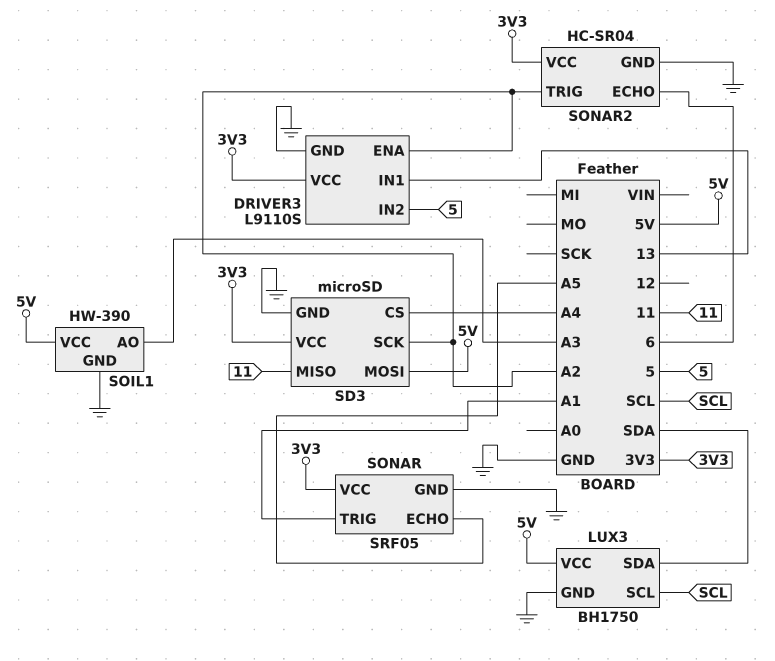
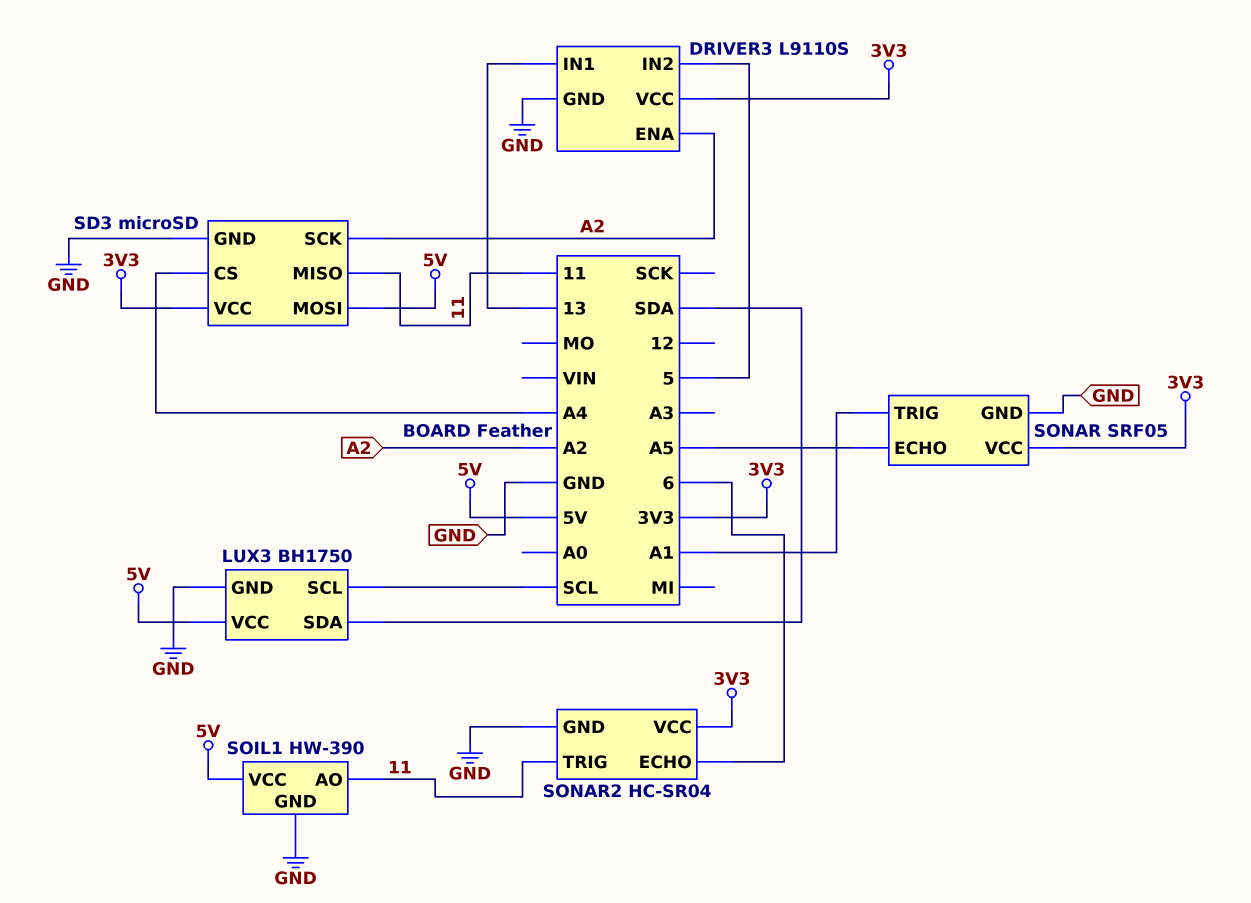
SOIL1 pin AO: A3 -> 11
SONAR2 pin TRIG: A2 -> 11

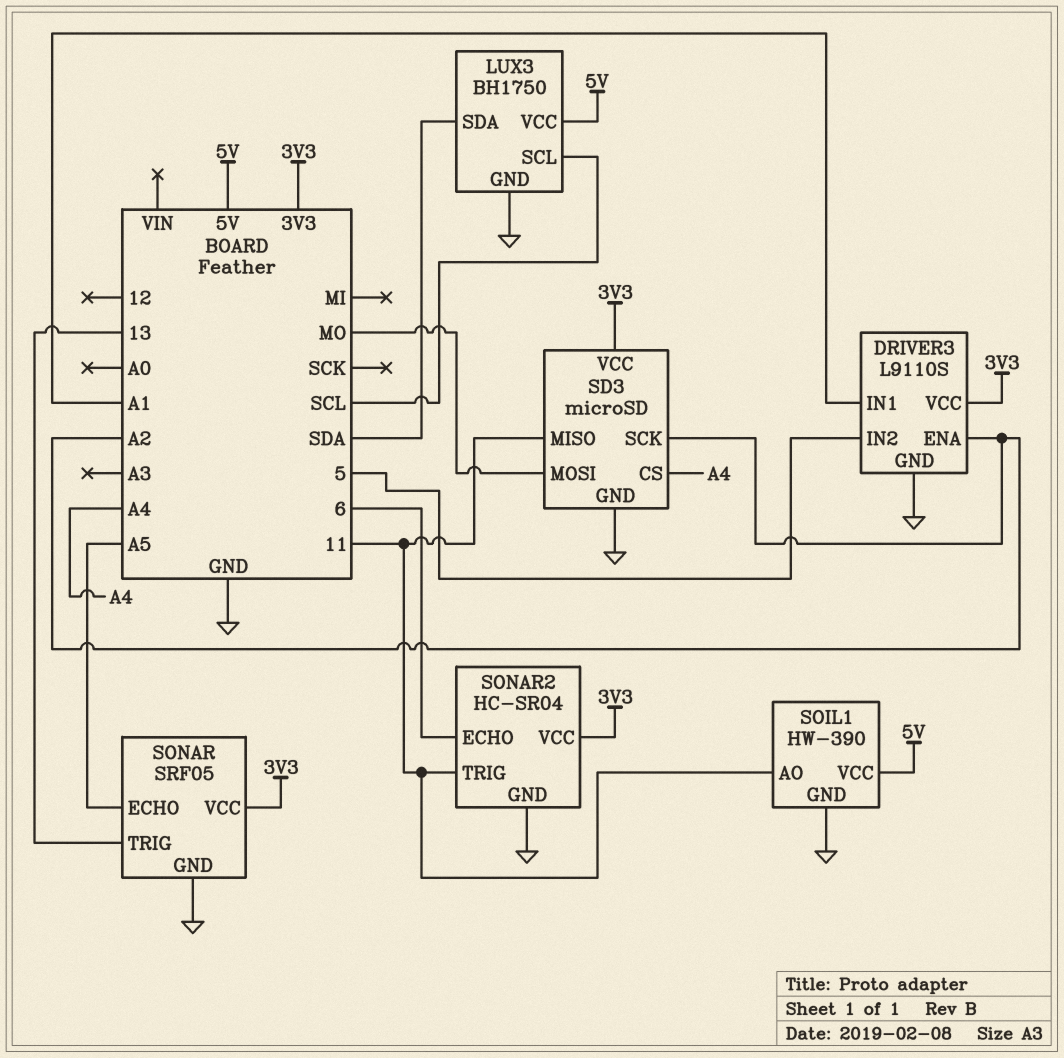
DRIVER3 pin IN1: 13 -> A1
SD3 pin MOSI: 5V -> MO
SONAR pin TRIG: A1 -> 13

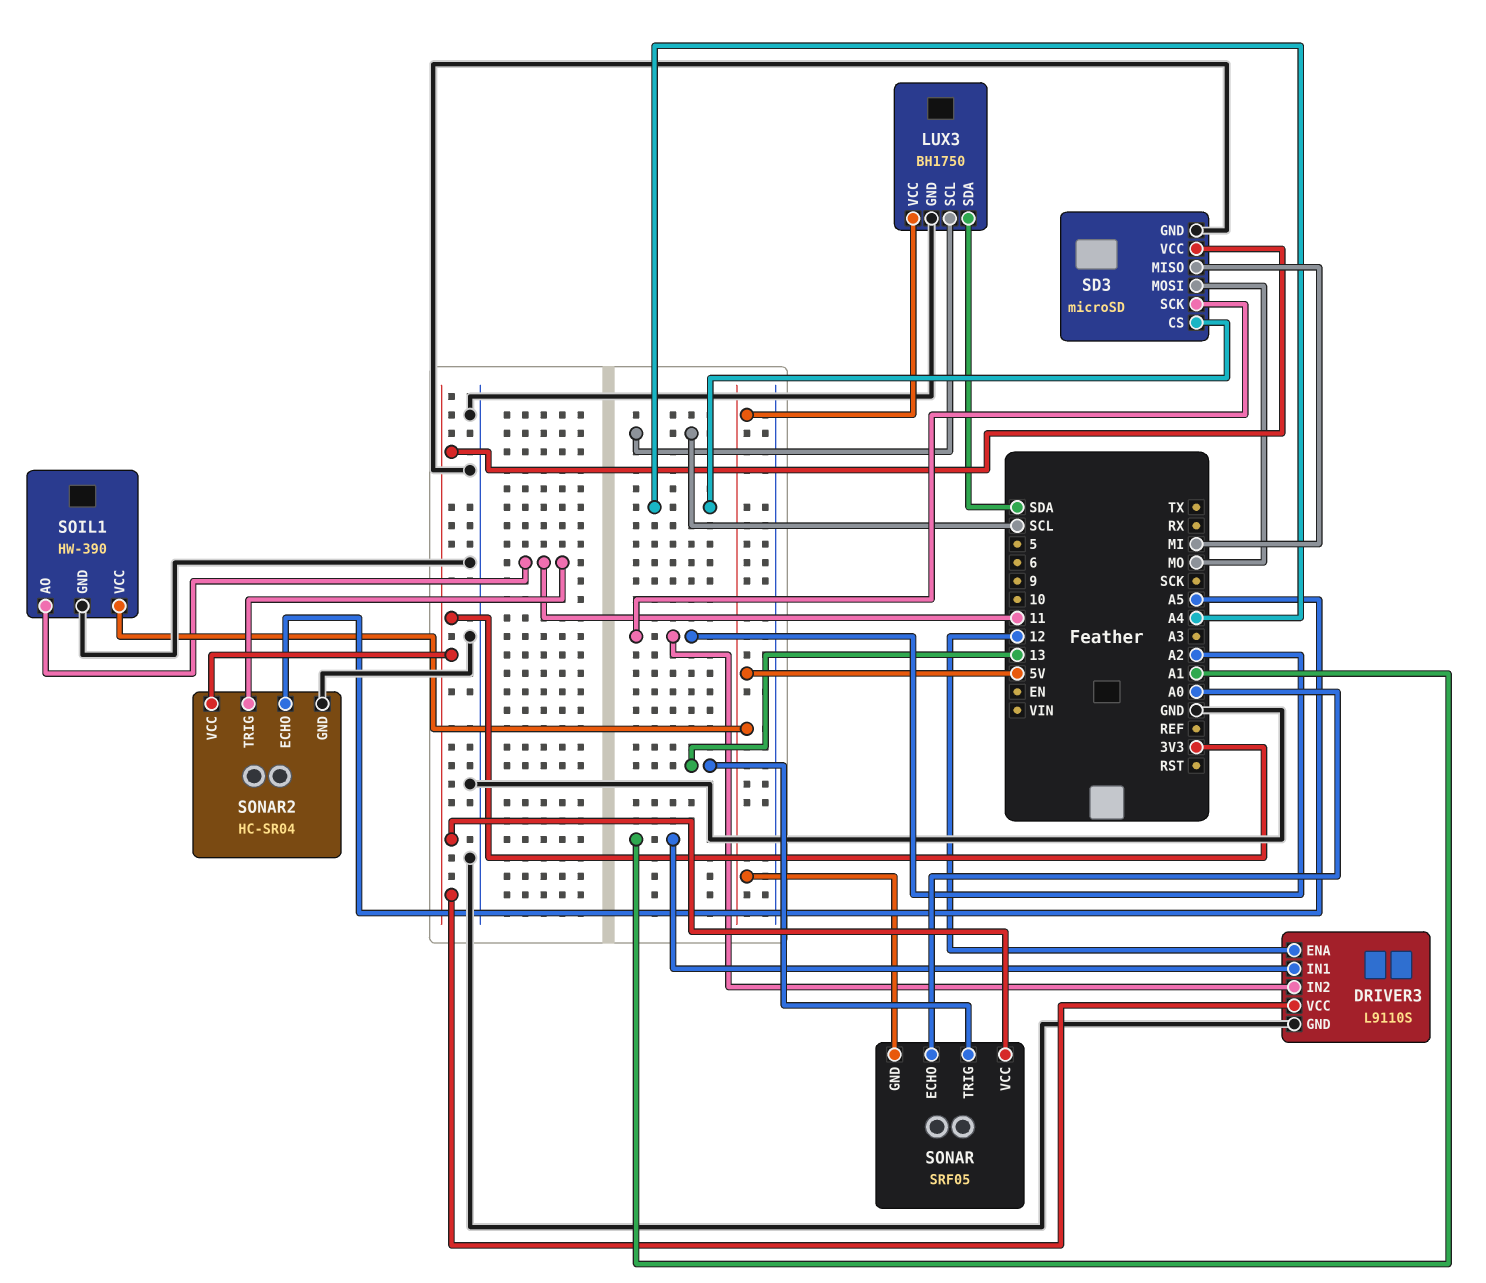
DRIVER3 pin ENA: A2 -> 12
DRIVER3 pin IN2: 5 -> A2
SD3 pin MISO: 11 -> MI
SONAR pin ECHO: A5 -> A0
SONAR pin GND: GND -> 5V
SONAR2 pin ECHO: 6 -> A5

